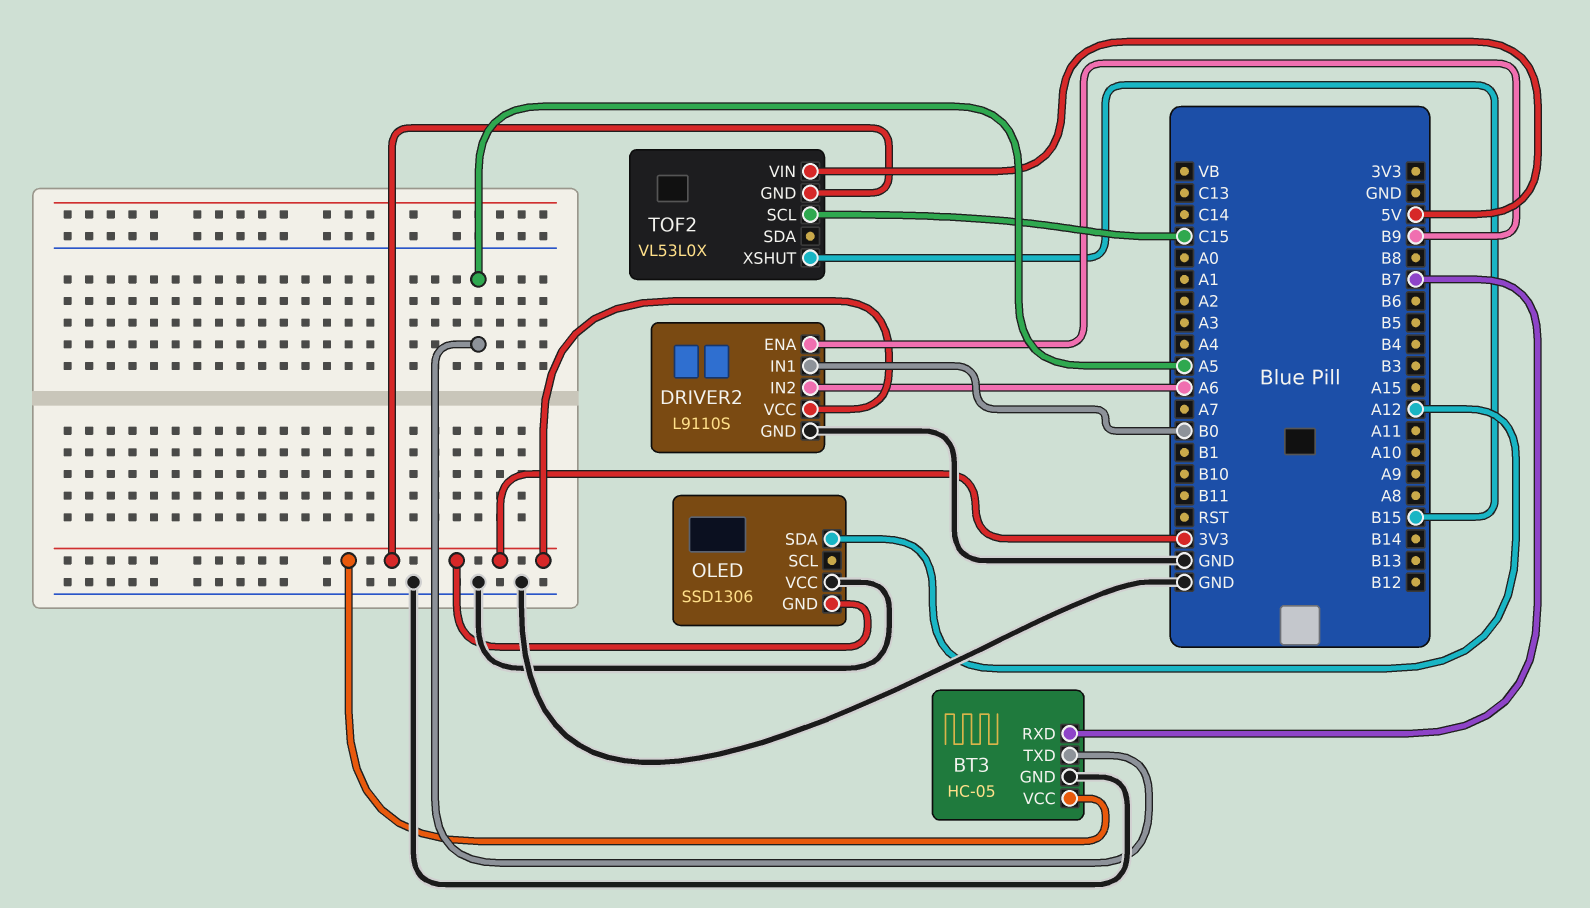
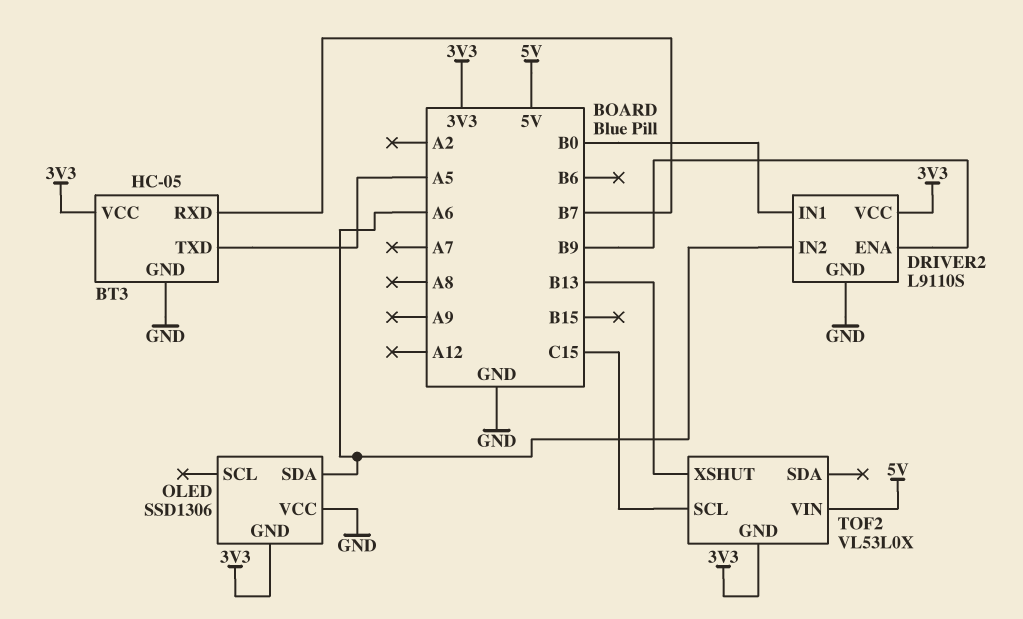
OLED pin SDA: A12 -> A6
TOF2 pin XSHUT: B15 -> B13

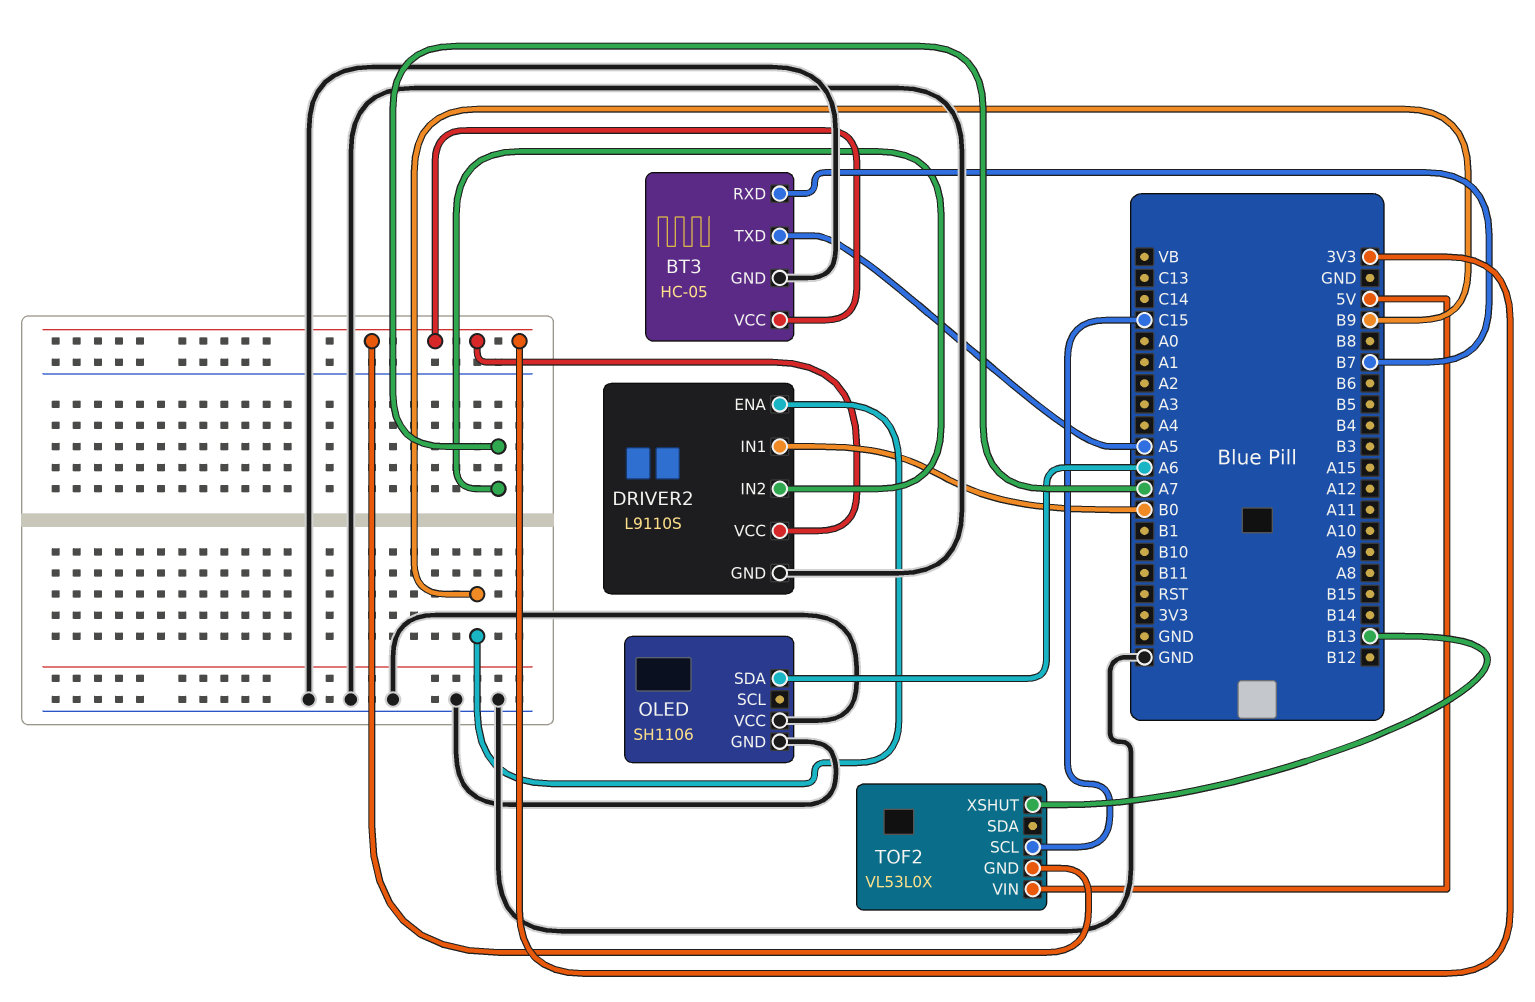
DRIVER2 pin IN2: A6 -> A7
OLED: SSD1306 -> SH1106
OLED pin GND: 3V3 -> GND

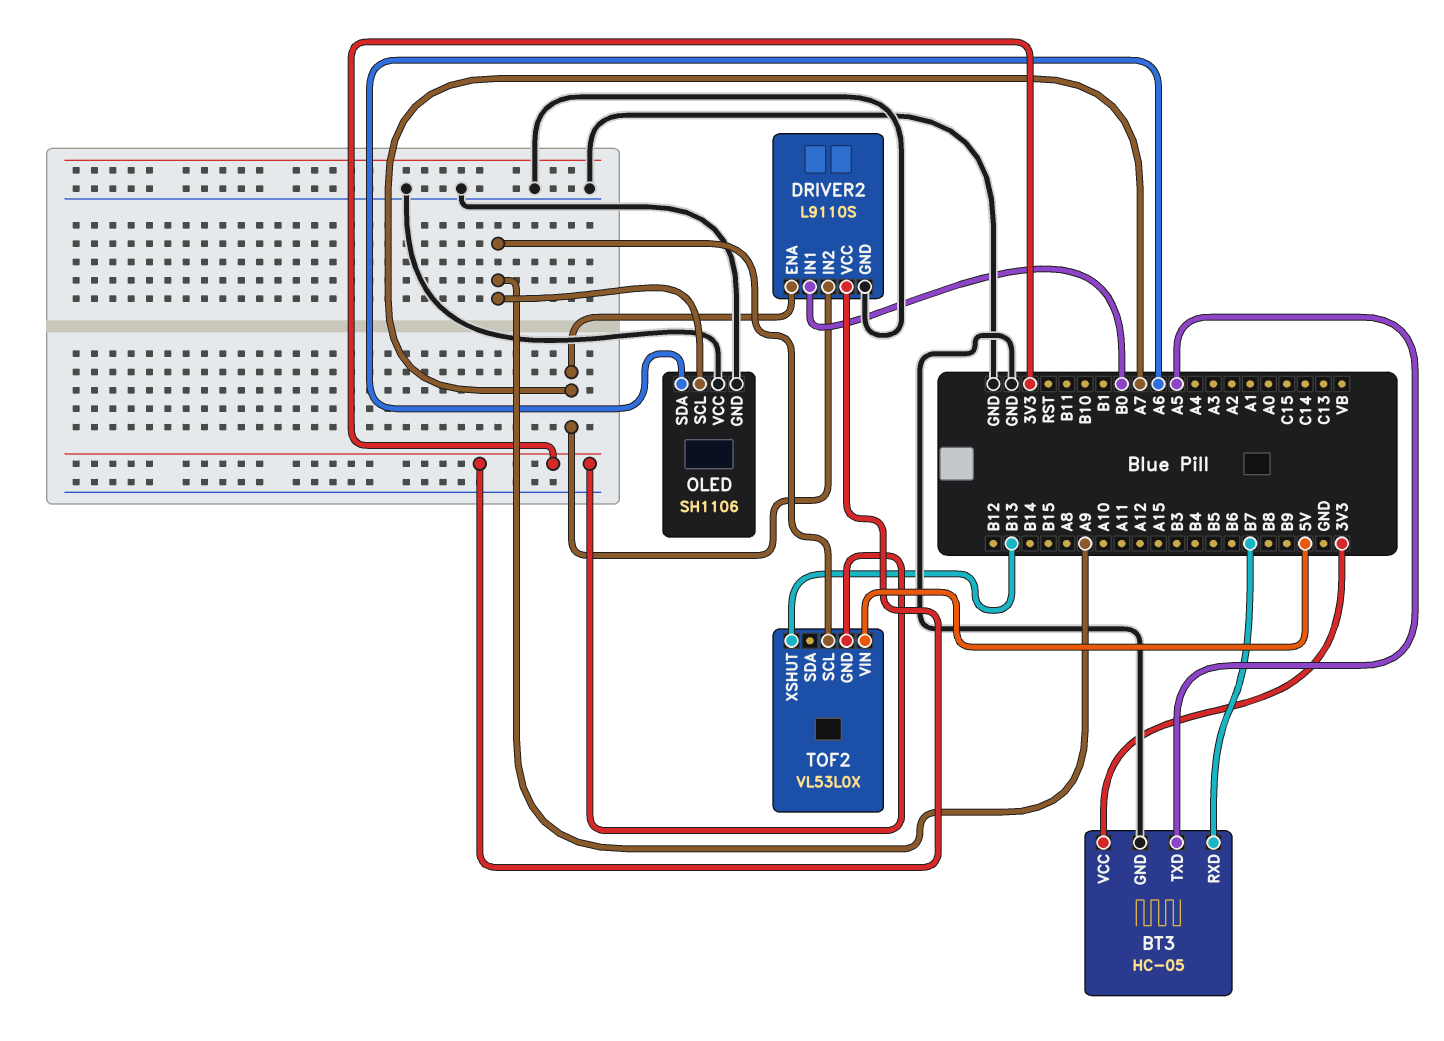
DRIVER2 pin ENA: B9 -> A7
OLED pin SCL: none -> A9
TOF2 pin SCL: C15 -> A9

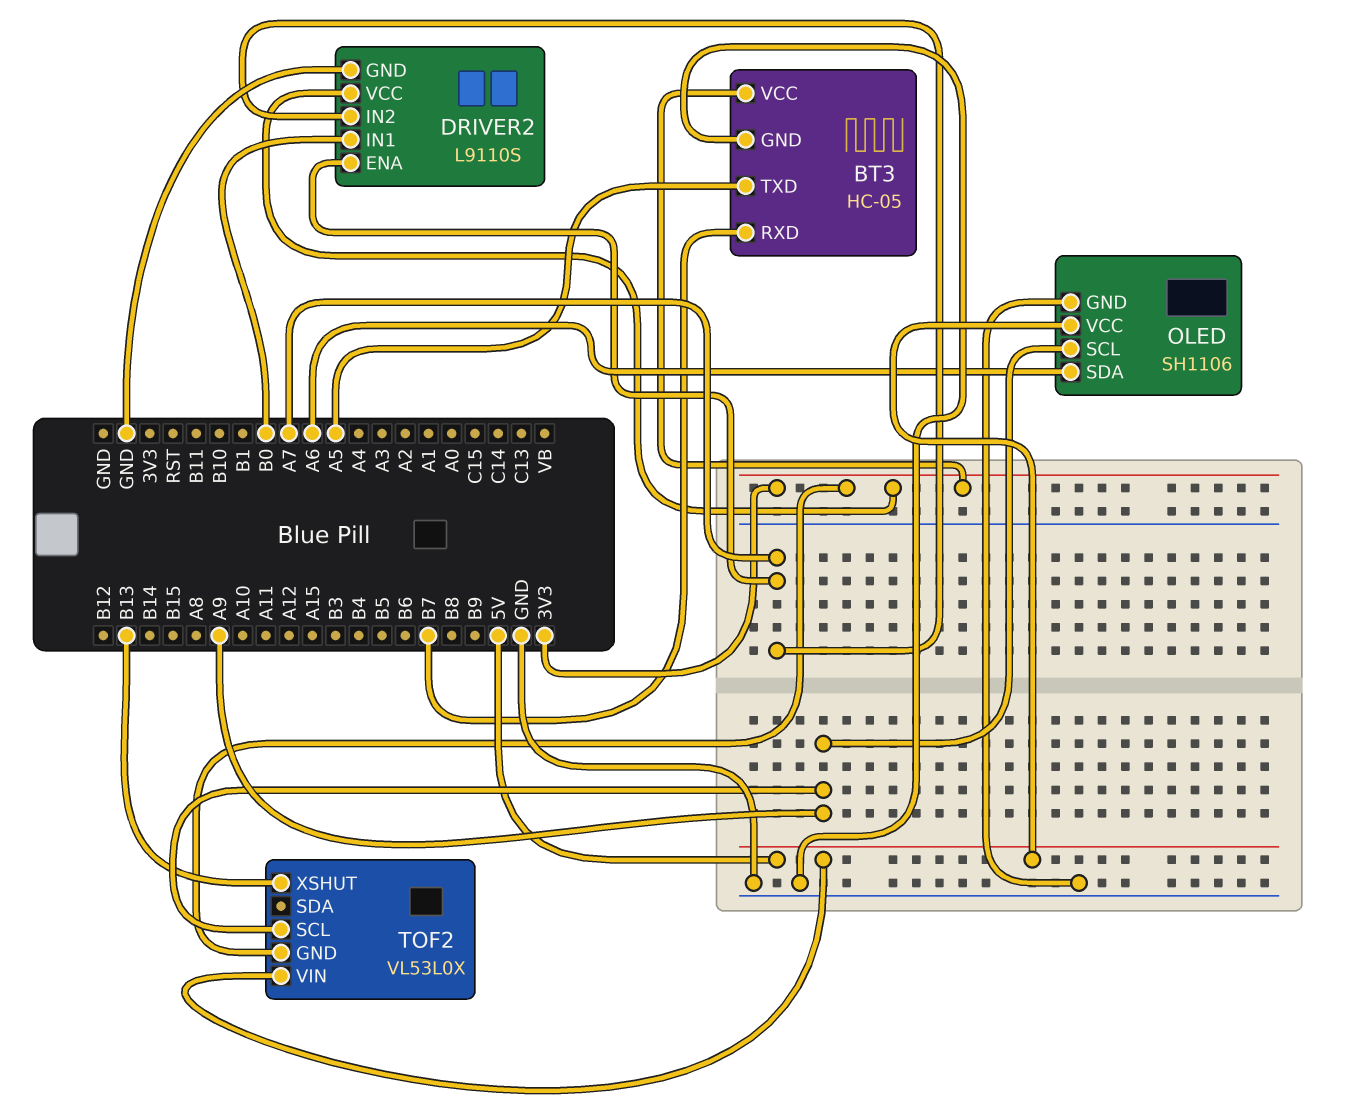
OLED pin VCC: GND -> 5V

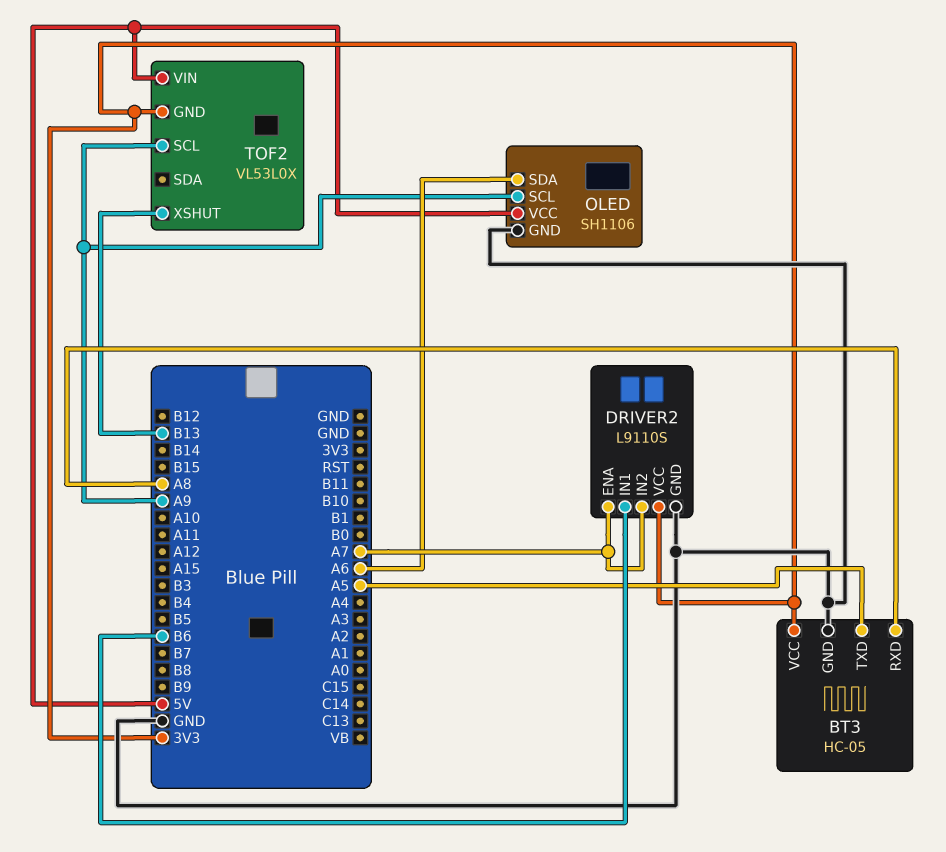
BT3 pin RXD: B7 -> A8
DRIVER2 pin IN1: B0 -> B6

